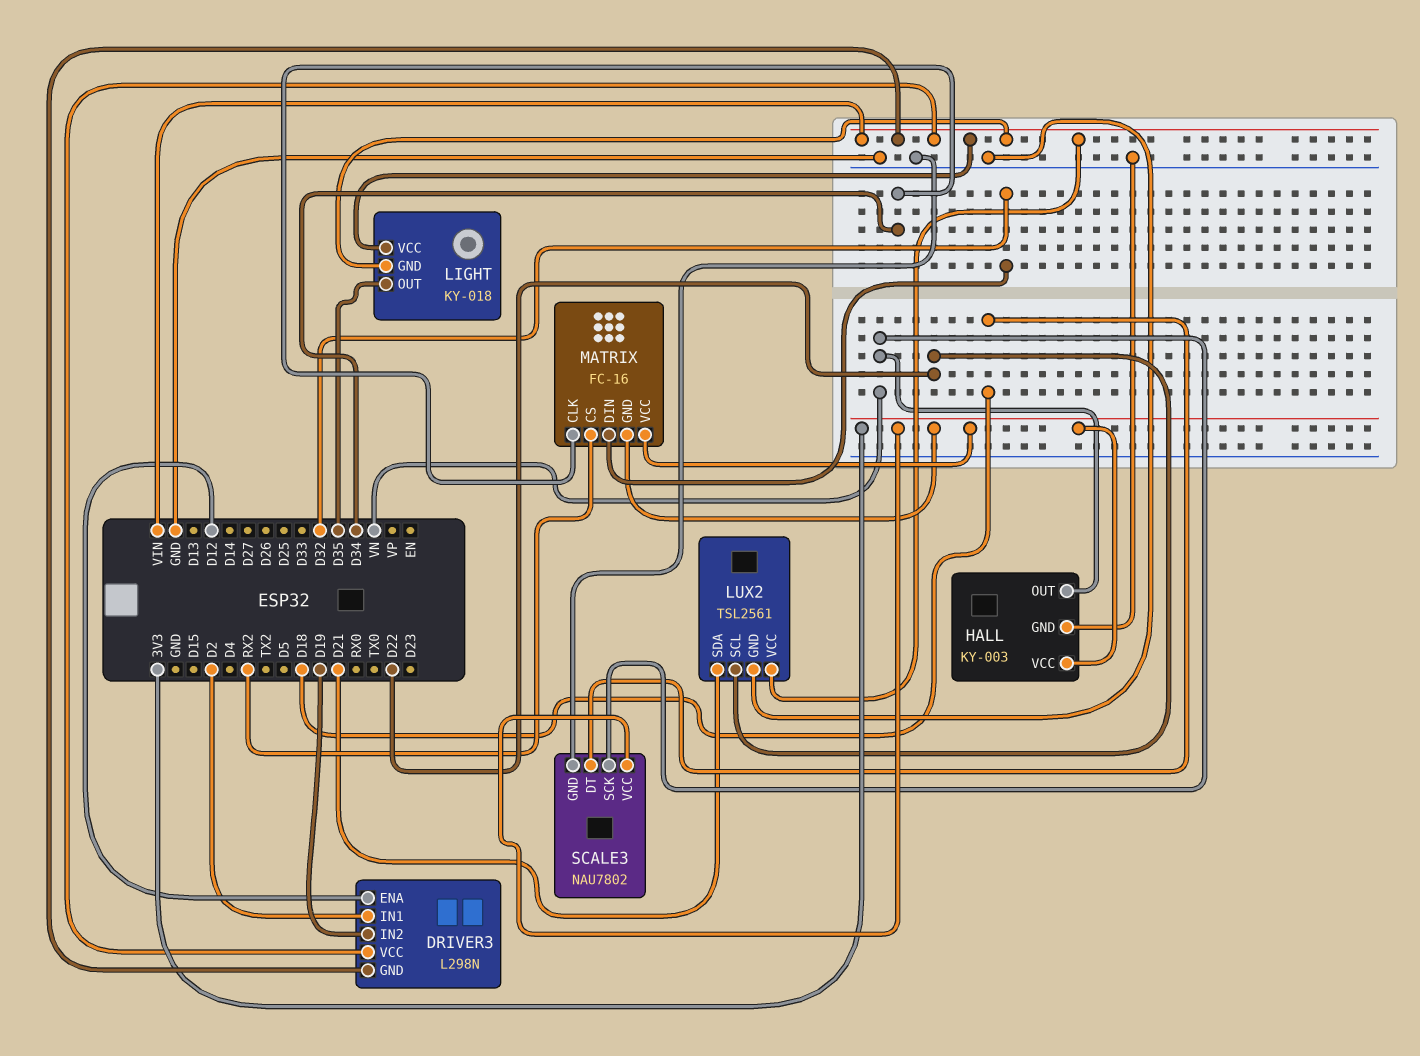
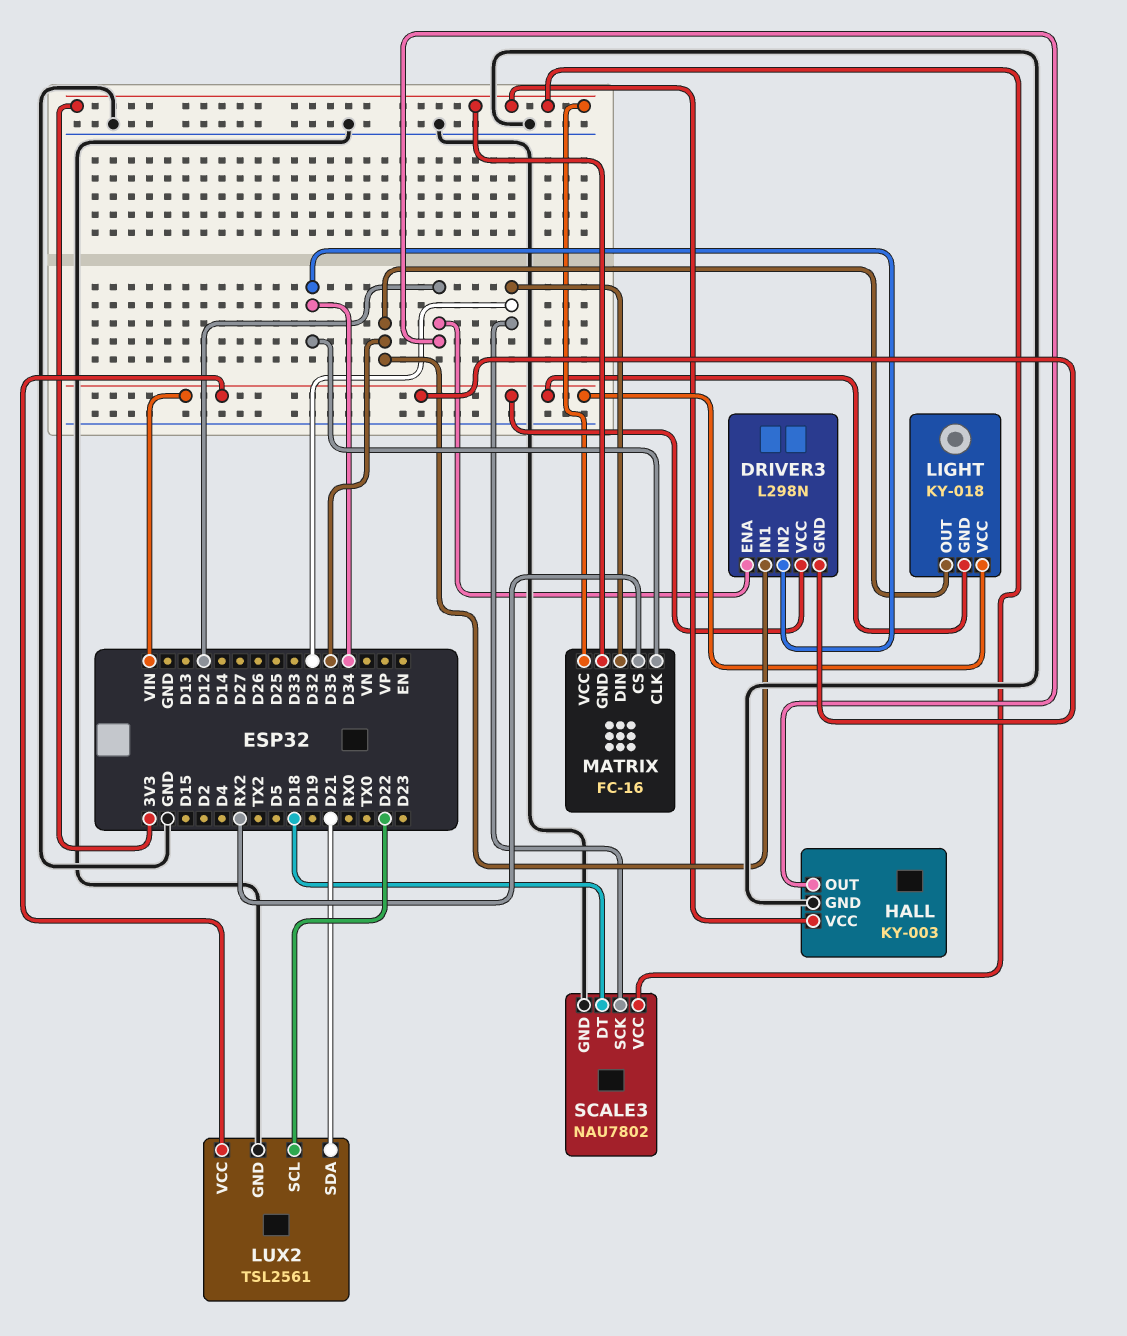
DRIVER3 pin IN1: D2 -> D35
DRIVER3 pin IN2: D19 -> D34
HALL pin OUT: VN -> D12
SCALE3 pin SCK: VN -> D32

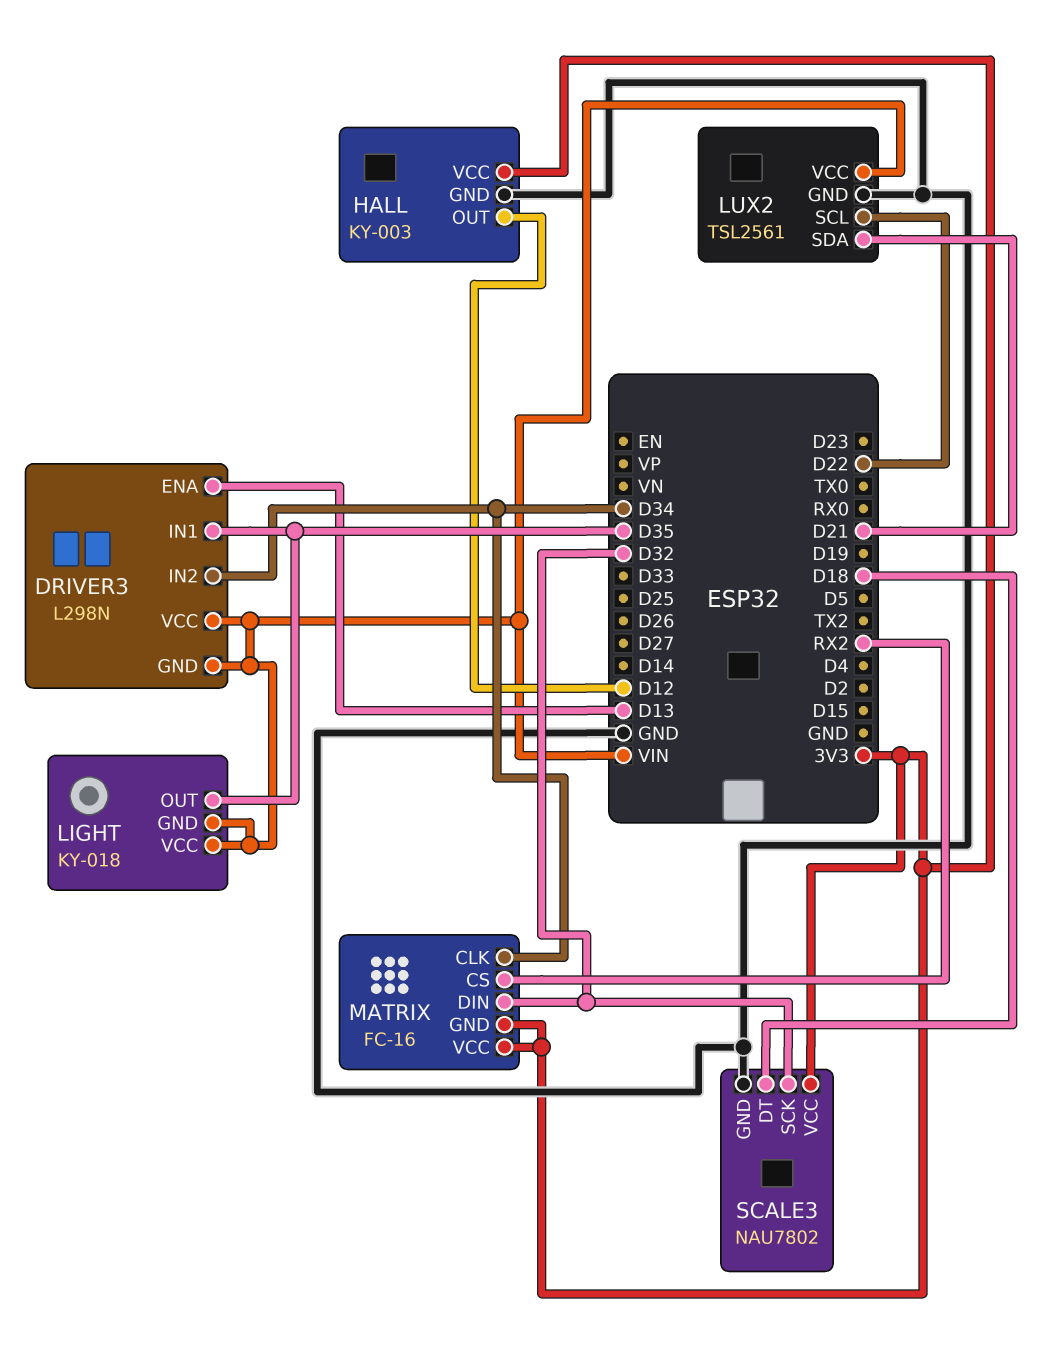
DRIVER3 pin ENA: D12 -> D13

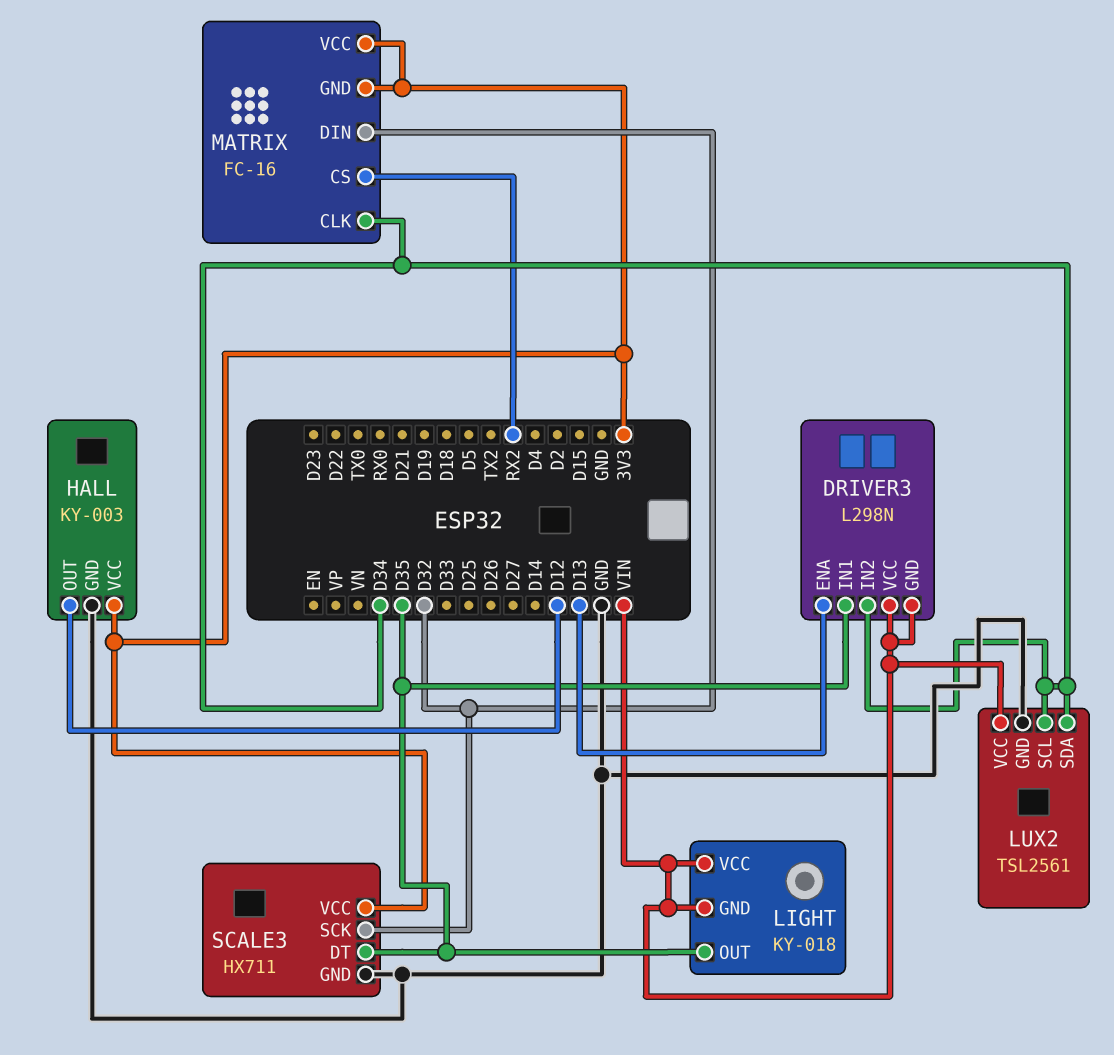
LUX2 pin SCL: D22 -> D34
LUX2 pin SDA: D21 -> D34
SCALE3: NAU7802 -> HX711
SCALE3 pin DT: D18 -> D35

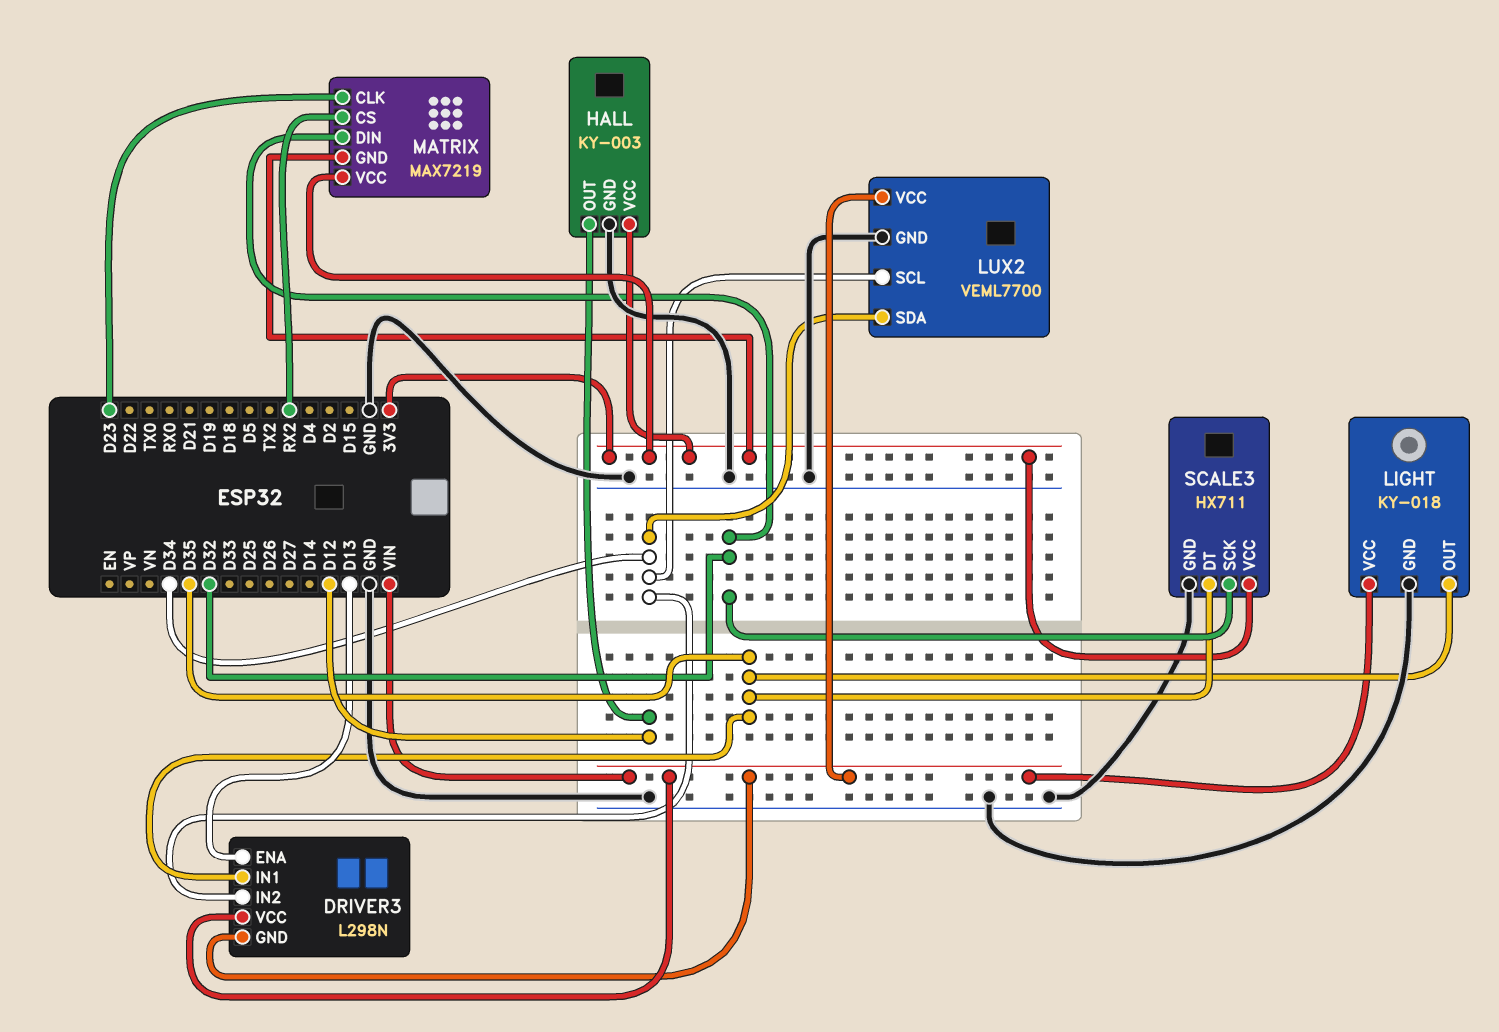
LIGHT pin GND: VIN -> GND
LUX2: TSL2561 -> VEML7700
MATRIX: FC-16 -> MAX7219
MATRIX pin CLK: D34 -> D23

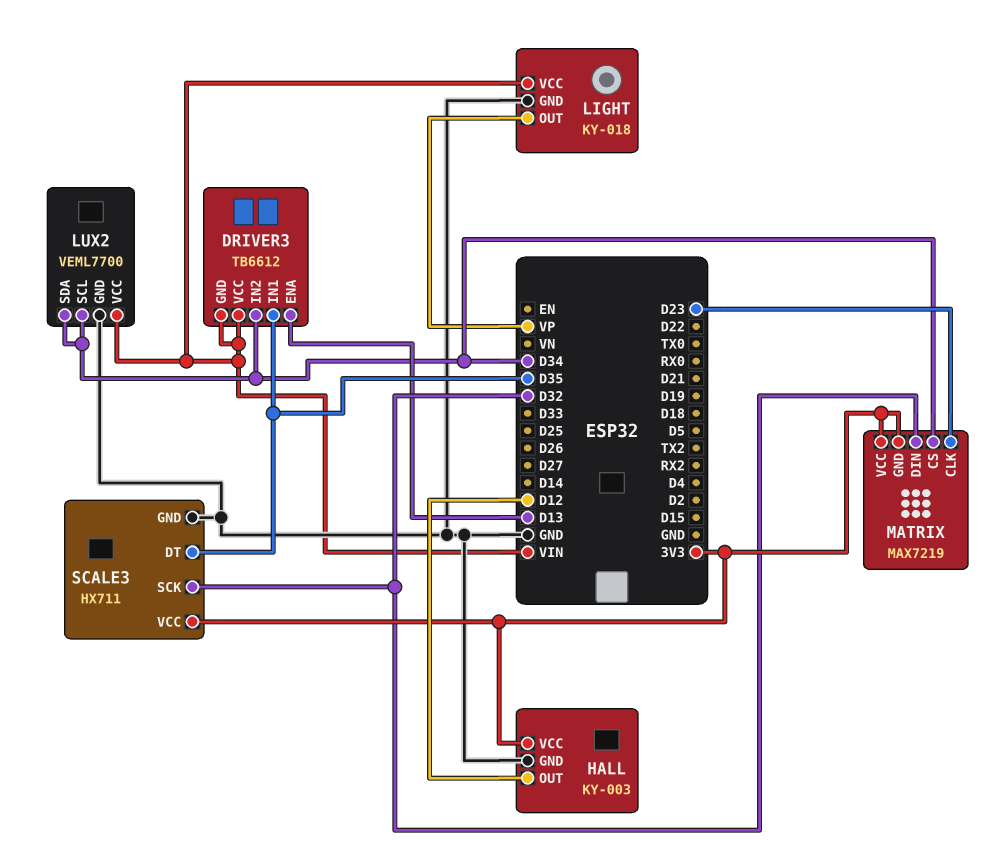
DRIVER3: L298N -> TB6612
LIGHT pin OUT: D35 -> VP
MATRIX pin CS: RX2 -> D34

